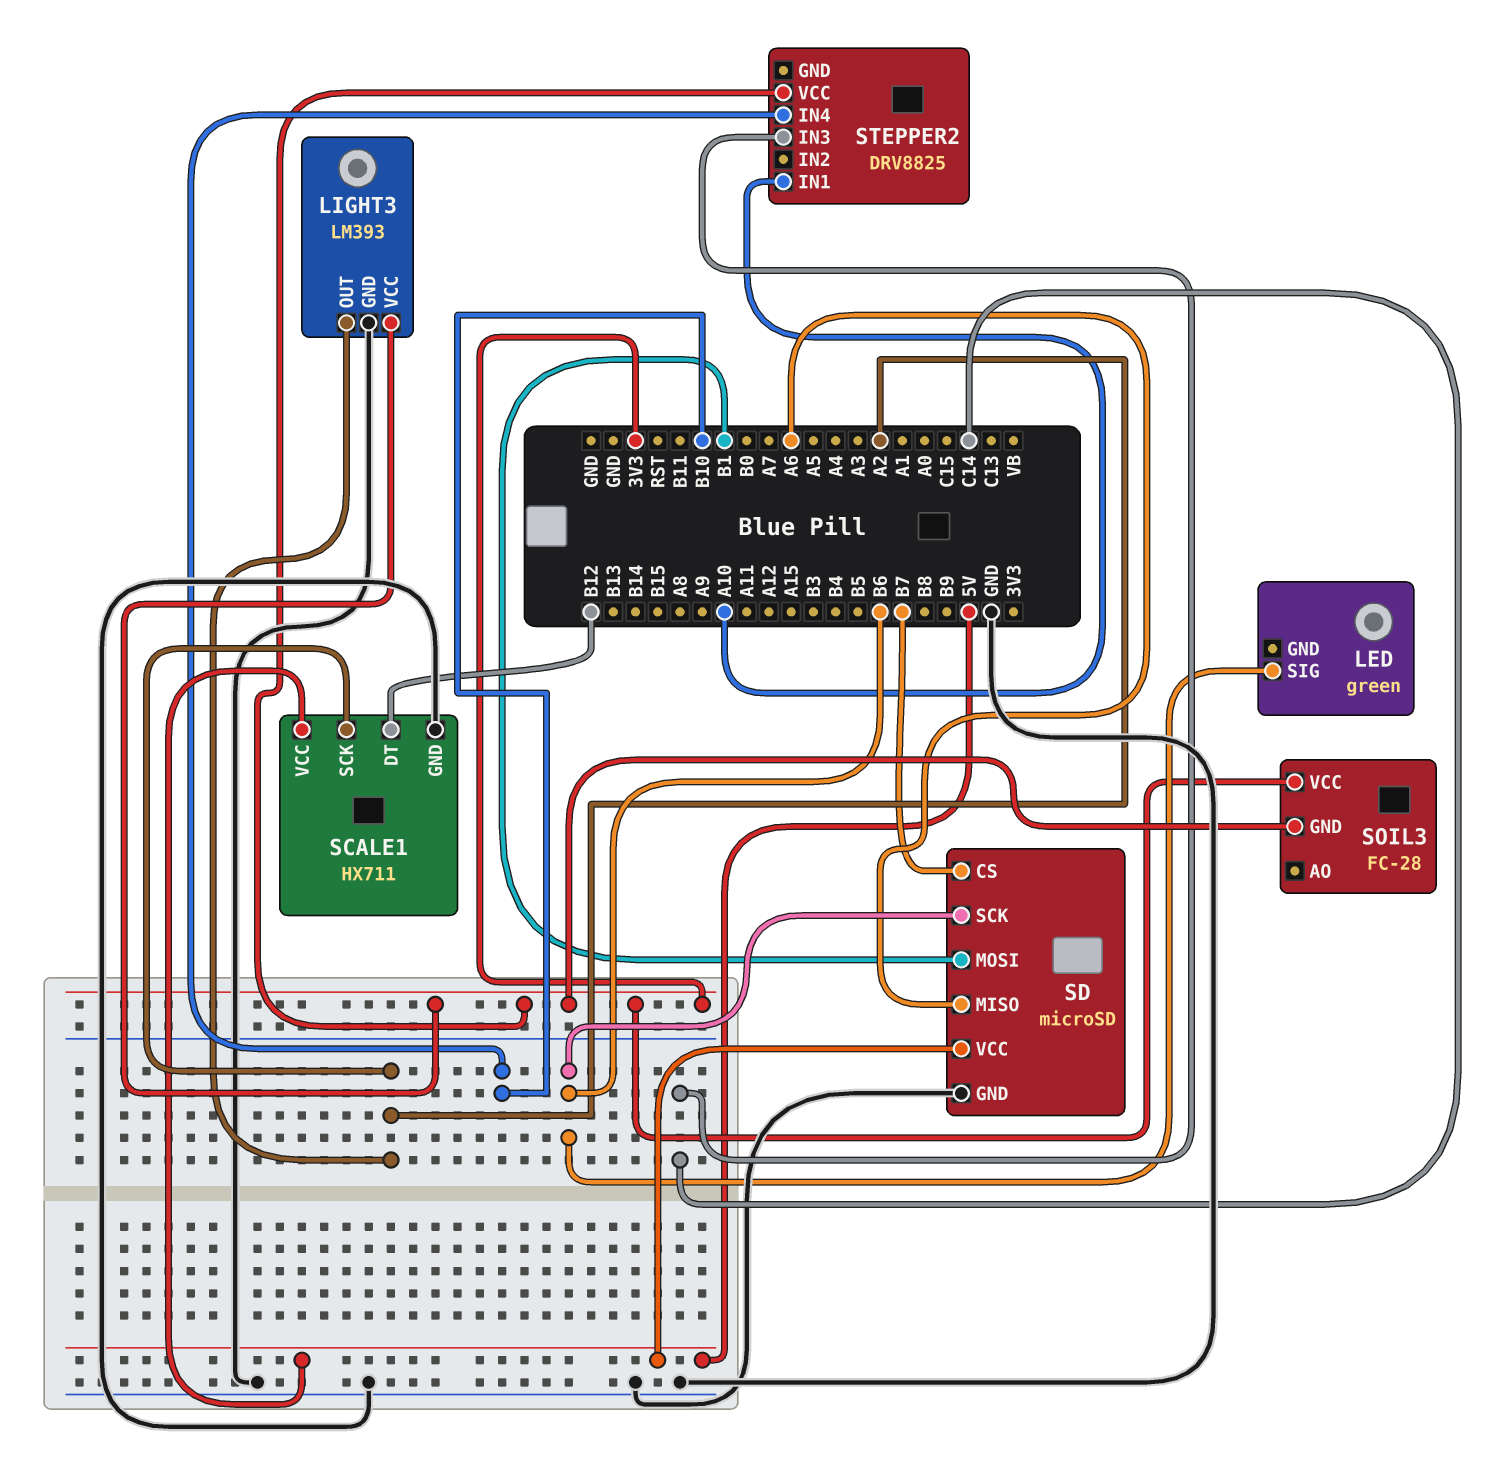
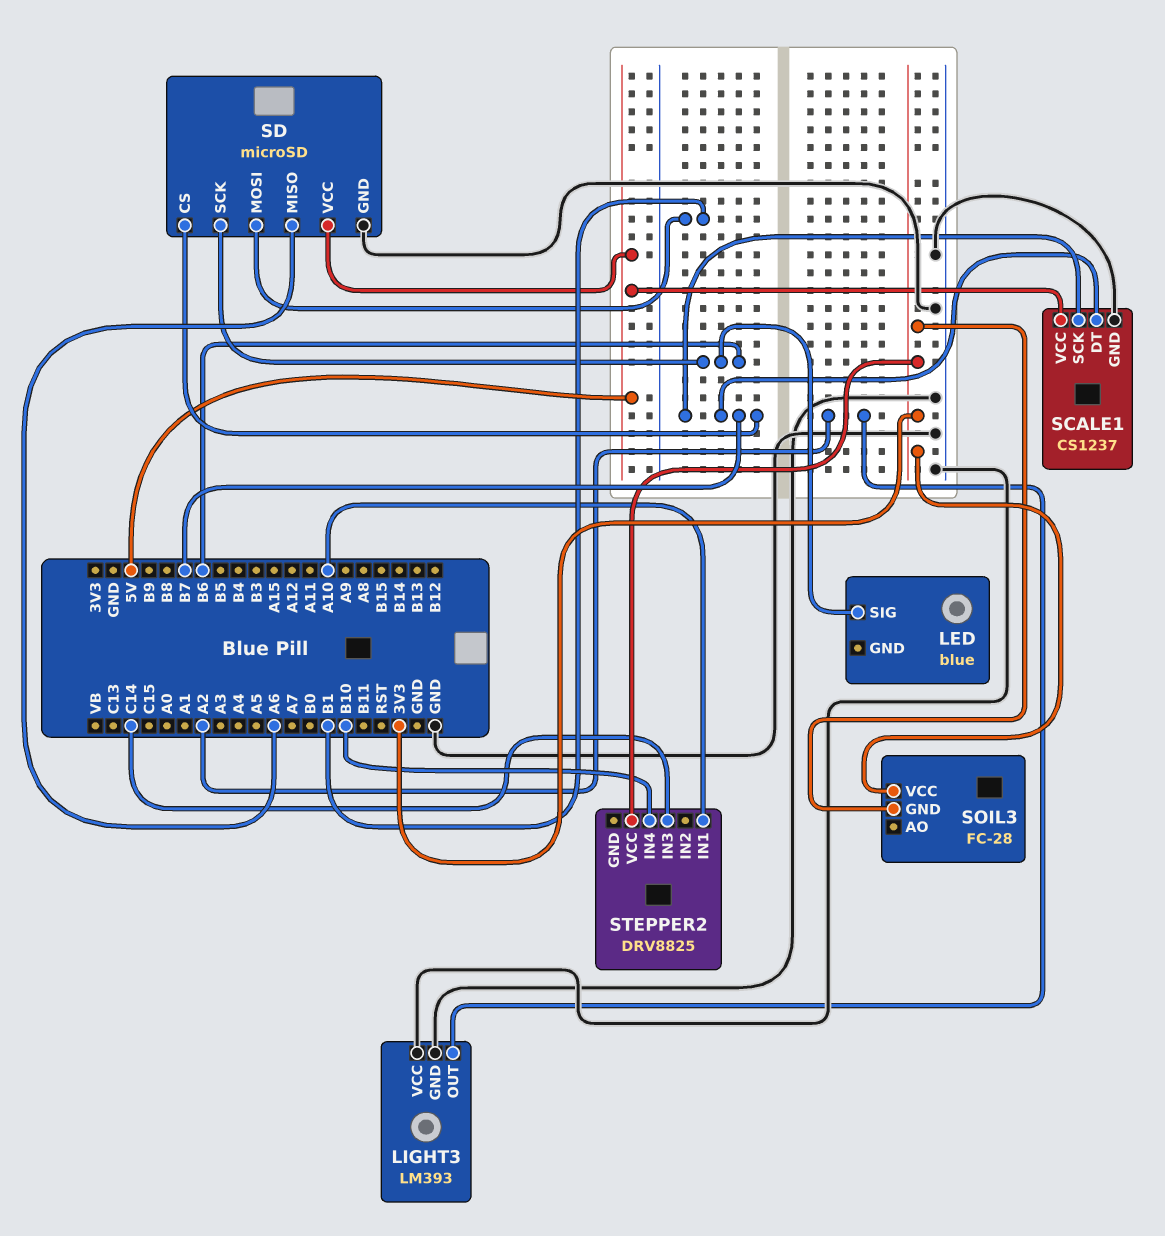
LED: green -> blue
LIGHT3 pin VCC: 3V3 -> GND
SCALE1: HX711 -> CS1237
SCALE1 pin DT: B12 -> B7
SCALE1 pin SCK: A2 -> B7

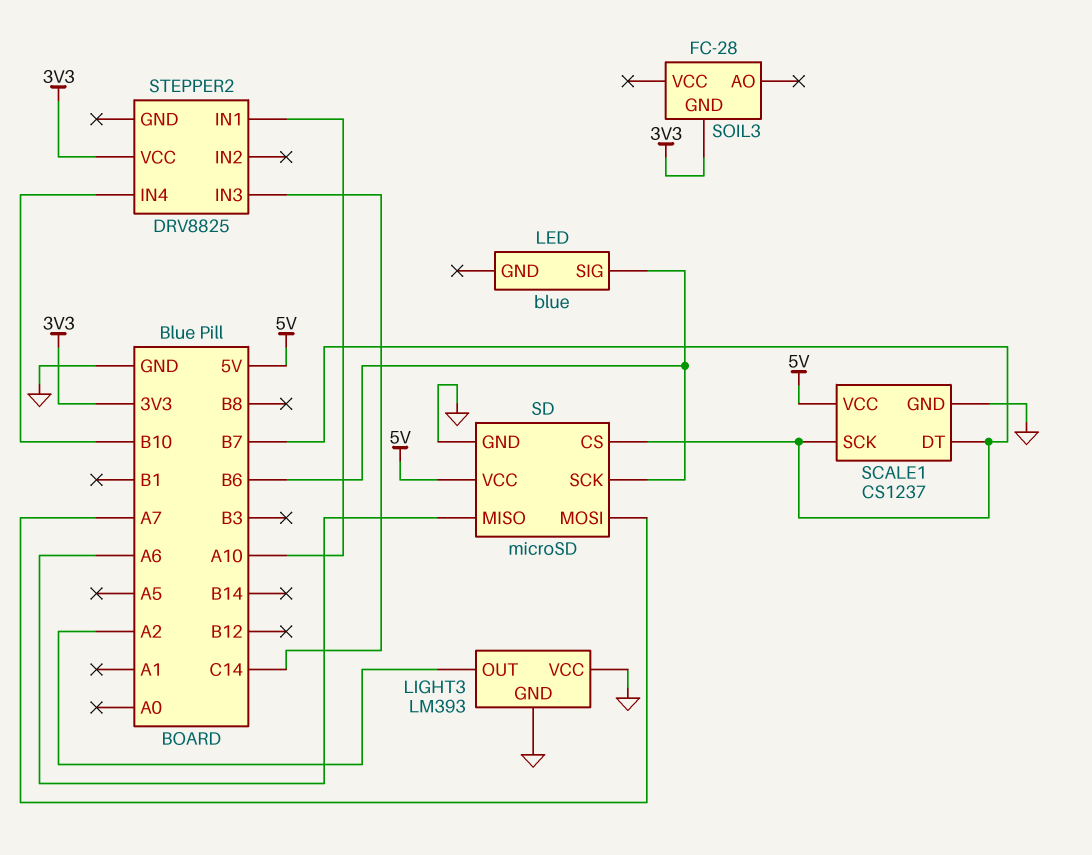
SD pin MOSI: B1 -> A7
SOIL3 pin VCC: 3V3 -> none

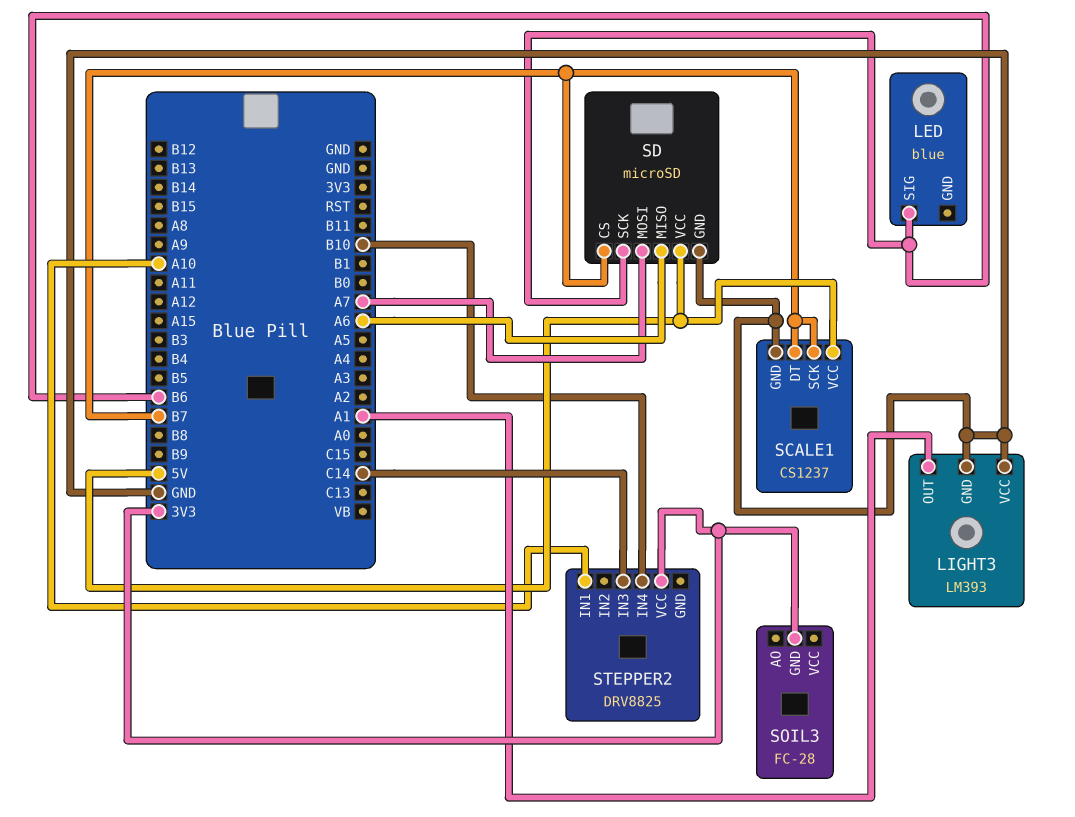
LIGHT3 pin OUT: A2 -> A1

